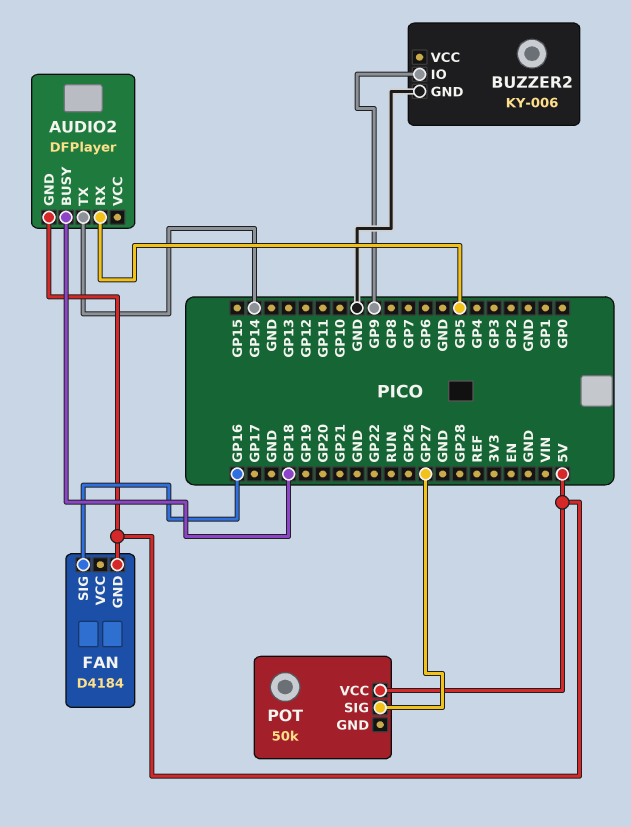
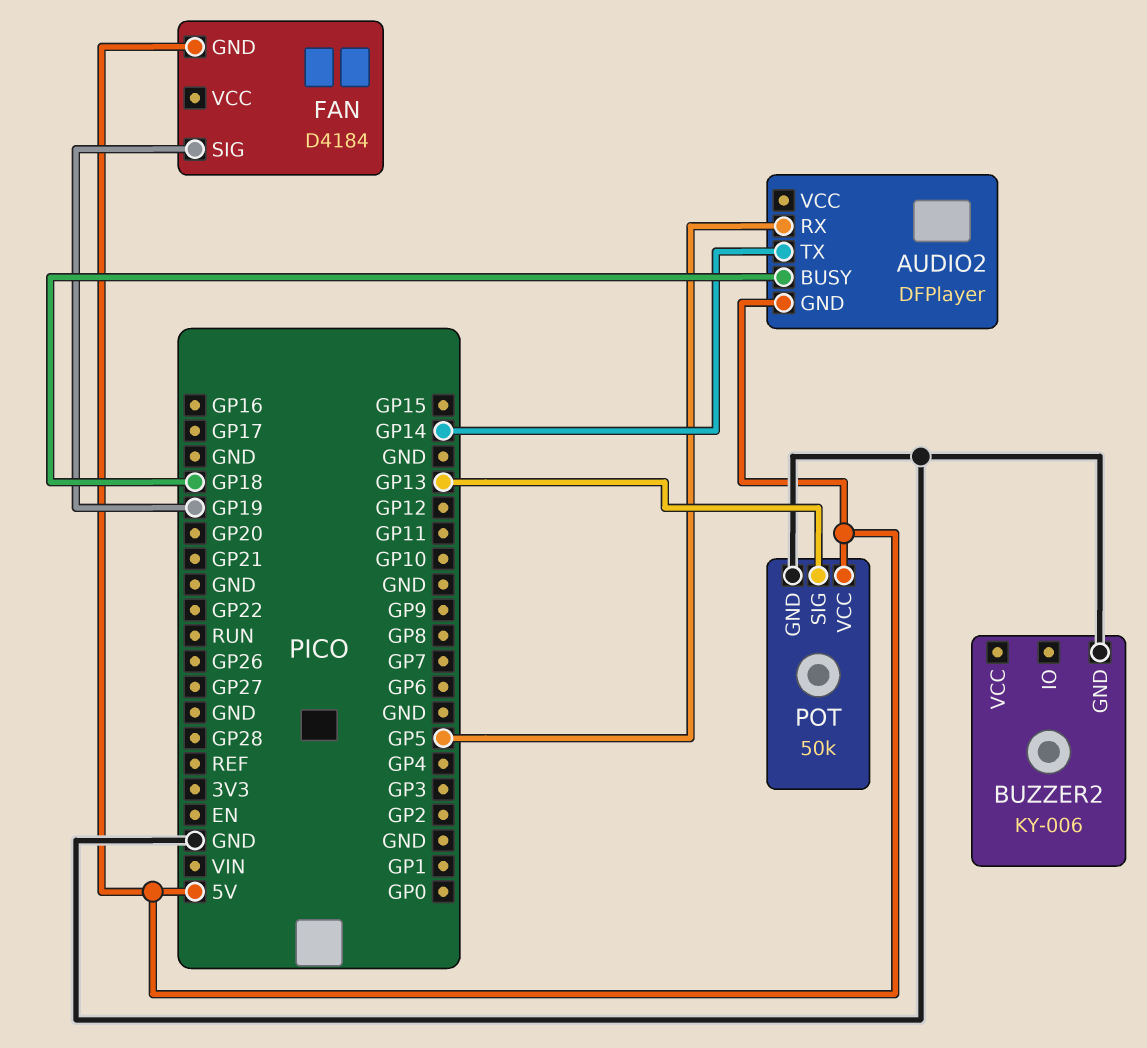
BUZZER2 pin IO: GP9 -> none
FAN pin SIG: GP16 -> GP19
POT pin GND: none -> GND
POT pin SIG: GP27 -> GP13

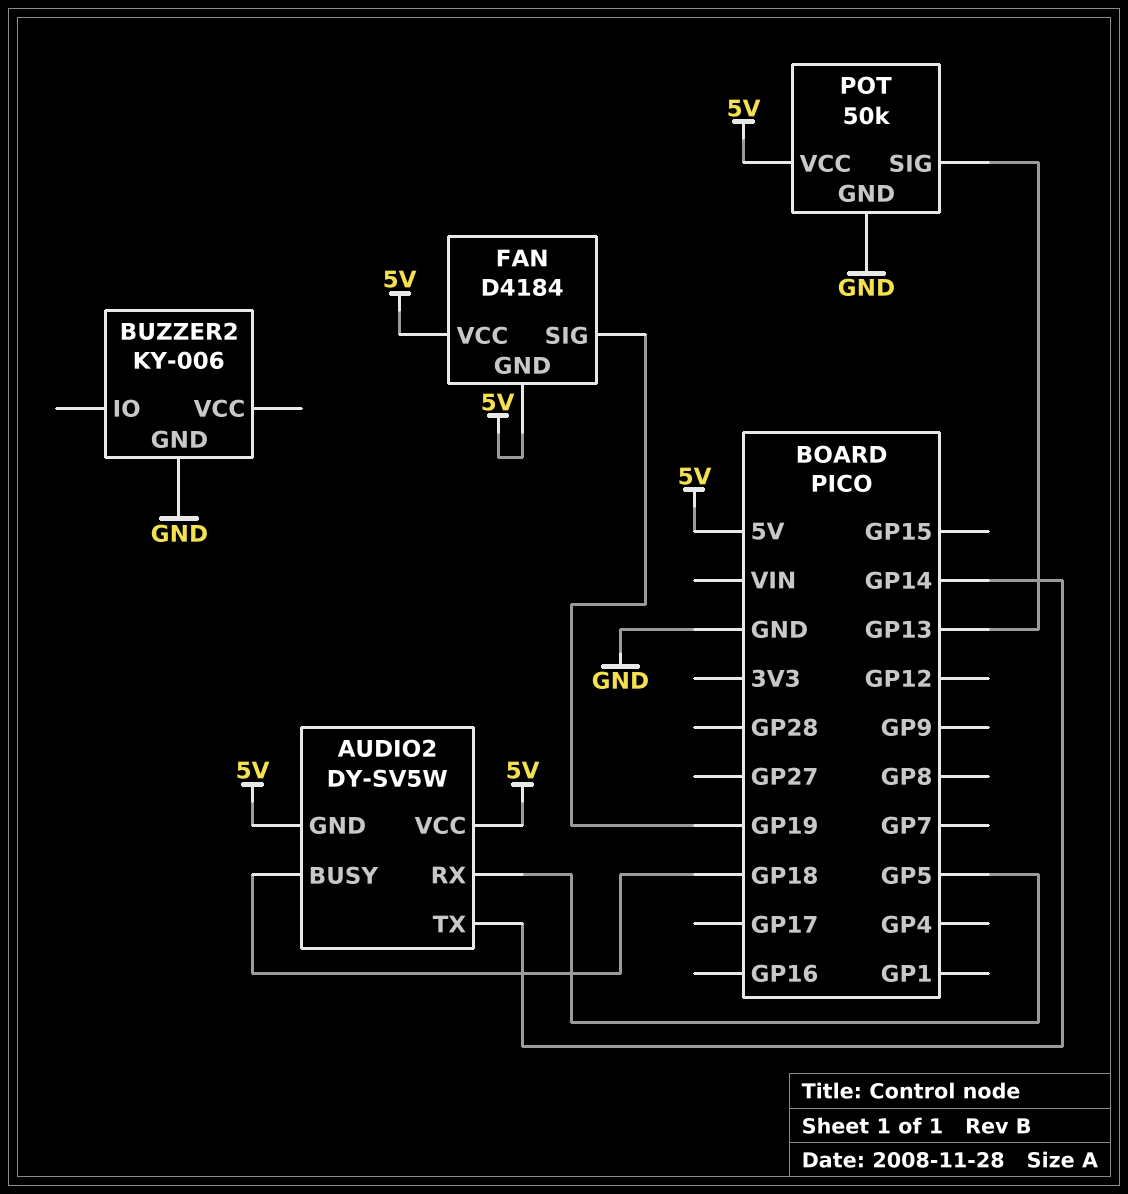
AUDIO2: DFPlayer -> DY-SV5W
AUDIO2 pin VCC: none -> 5V
FAN pin VCC: none -> 5V

